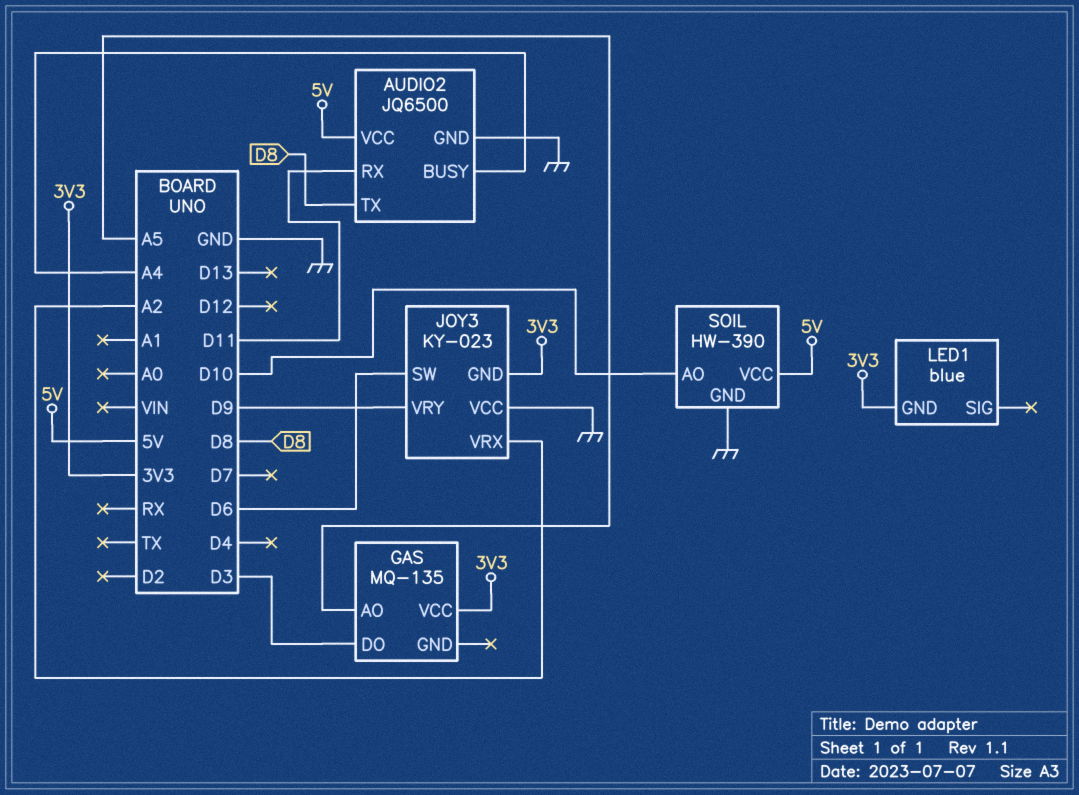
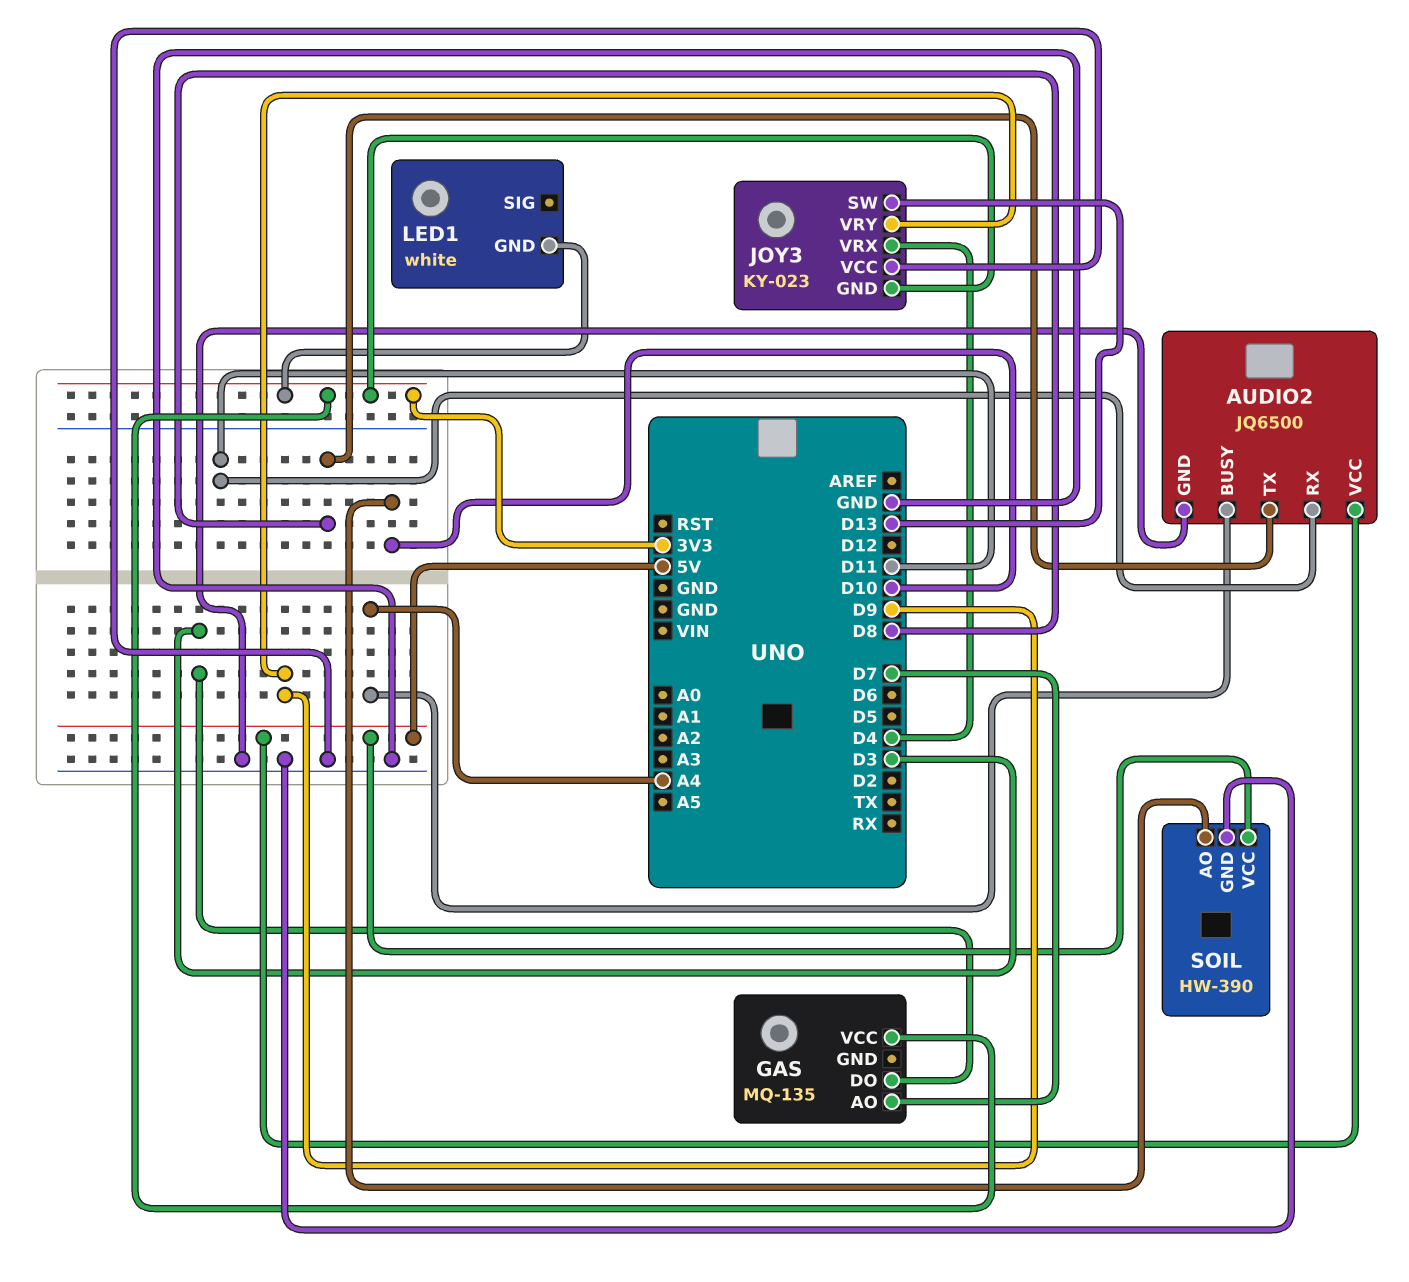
GAS pin AO: A5 -> D7
JOY3 pin SW: D6 -> D13
JOY3 pin VRX: A2 -> D4
LED1: blue -> white

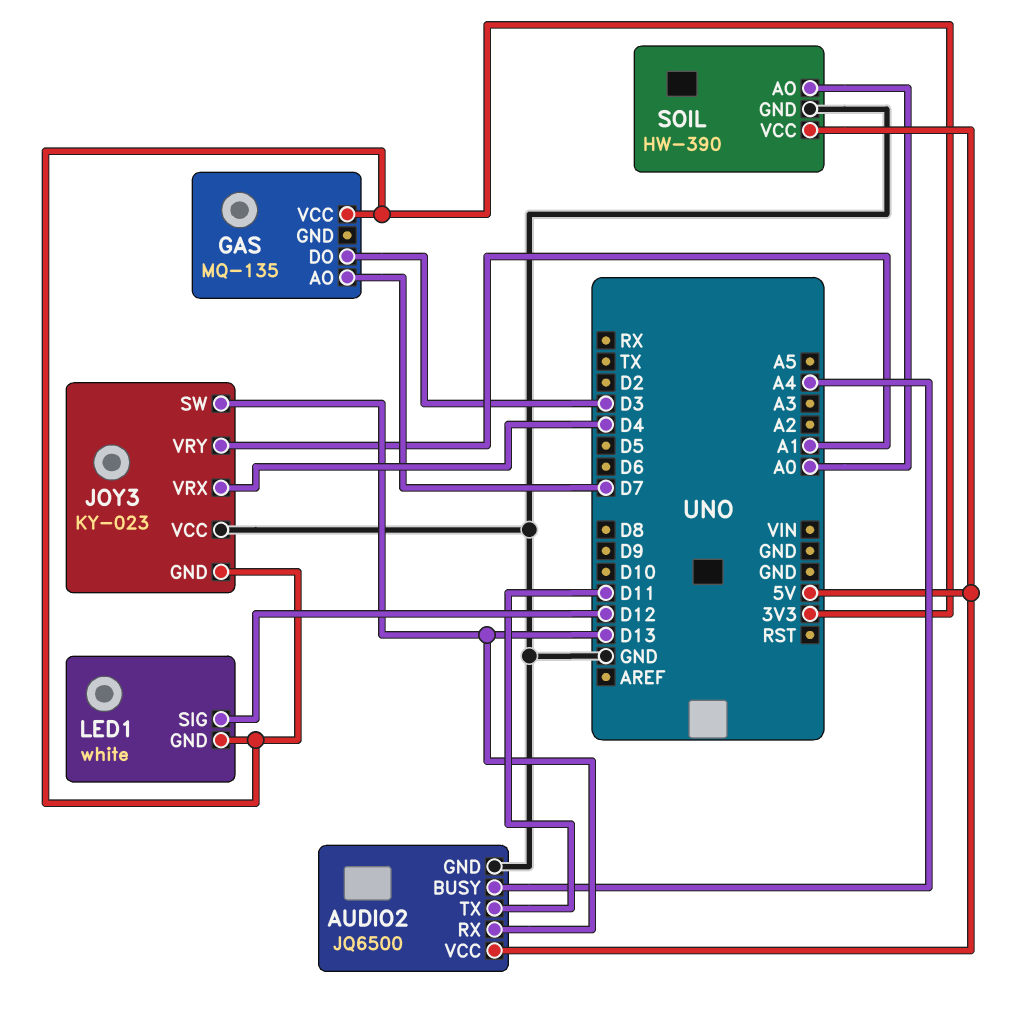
AUDIO2 pin RX: D11 -> D13
AUDIO2 pin TX: D8 -> D11
JOY3 pin VRY: D9 -> A1
LED1 pin SIG: none -> D12
SOIL pin AO: D10 -> A0

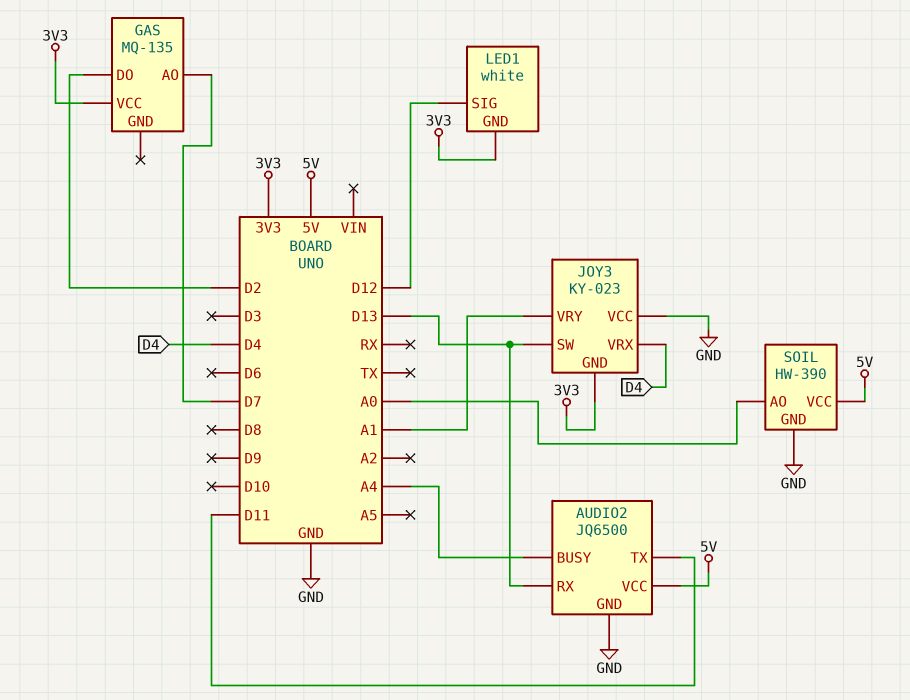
GAS pin DO: D3 -> D2

